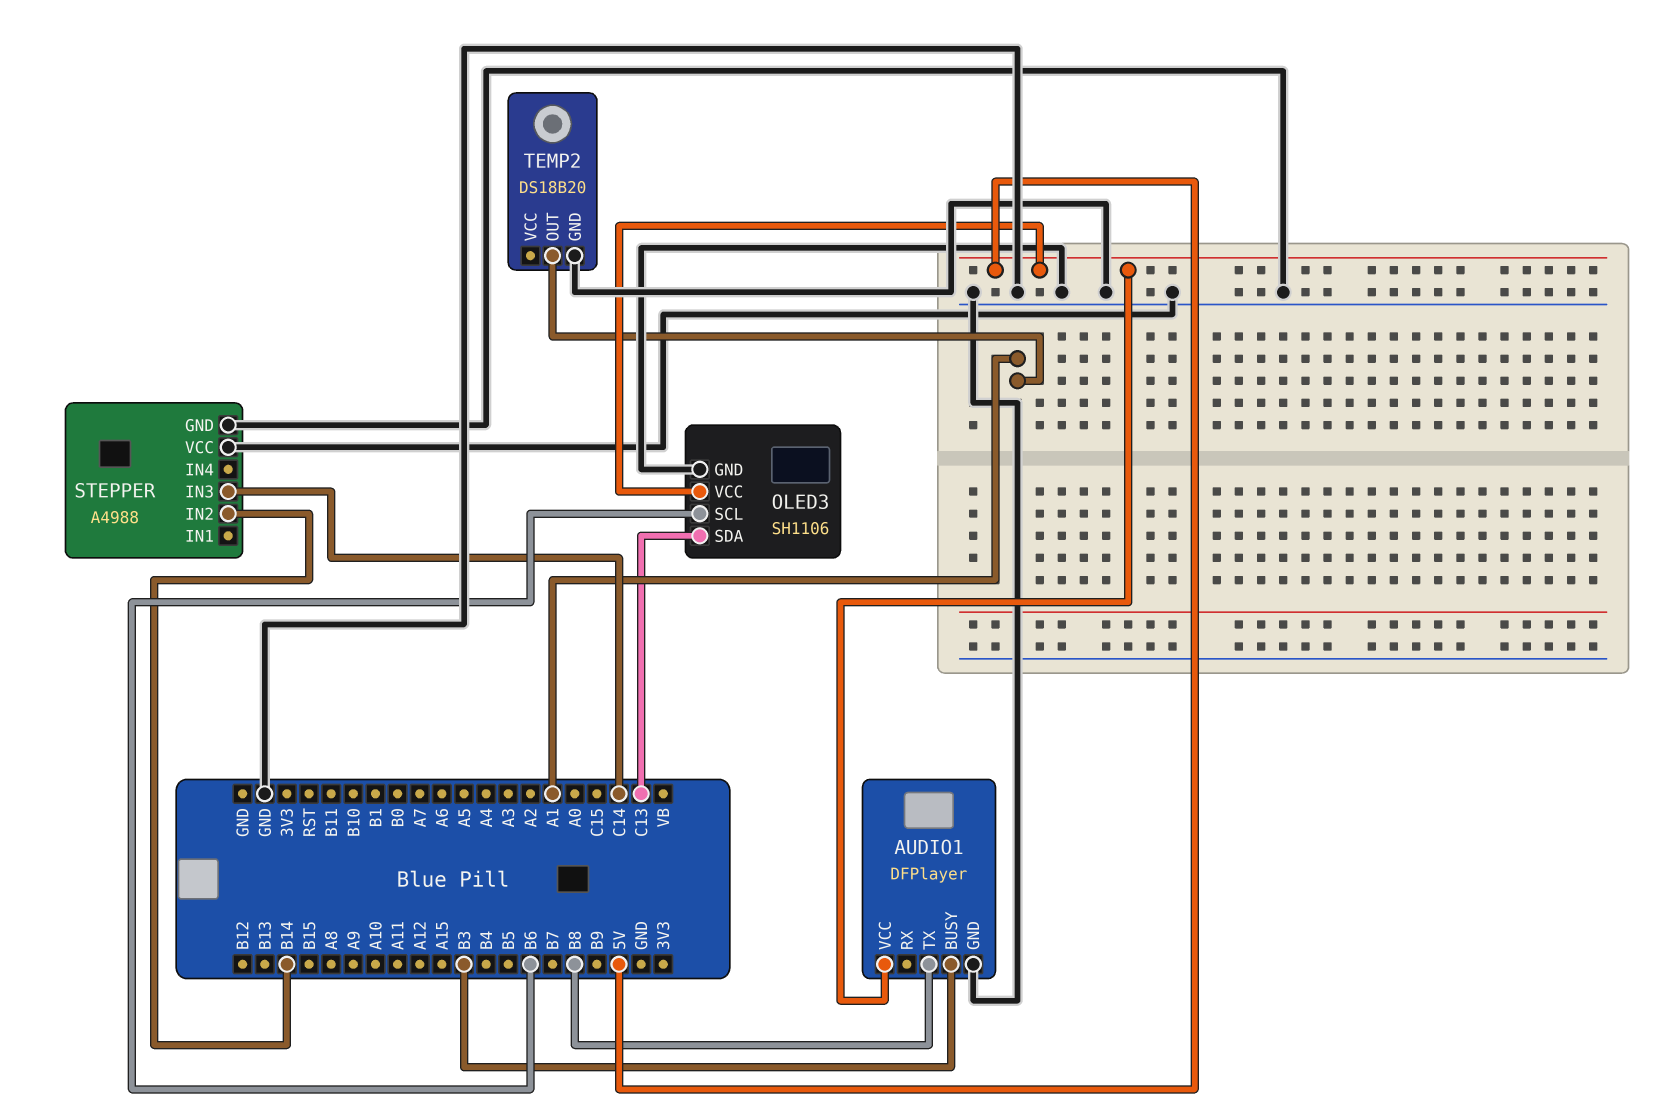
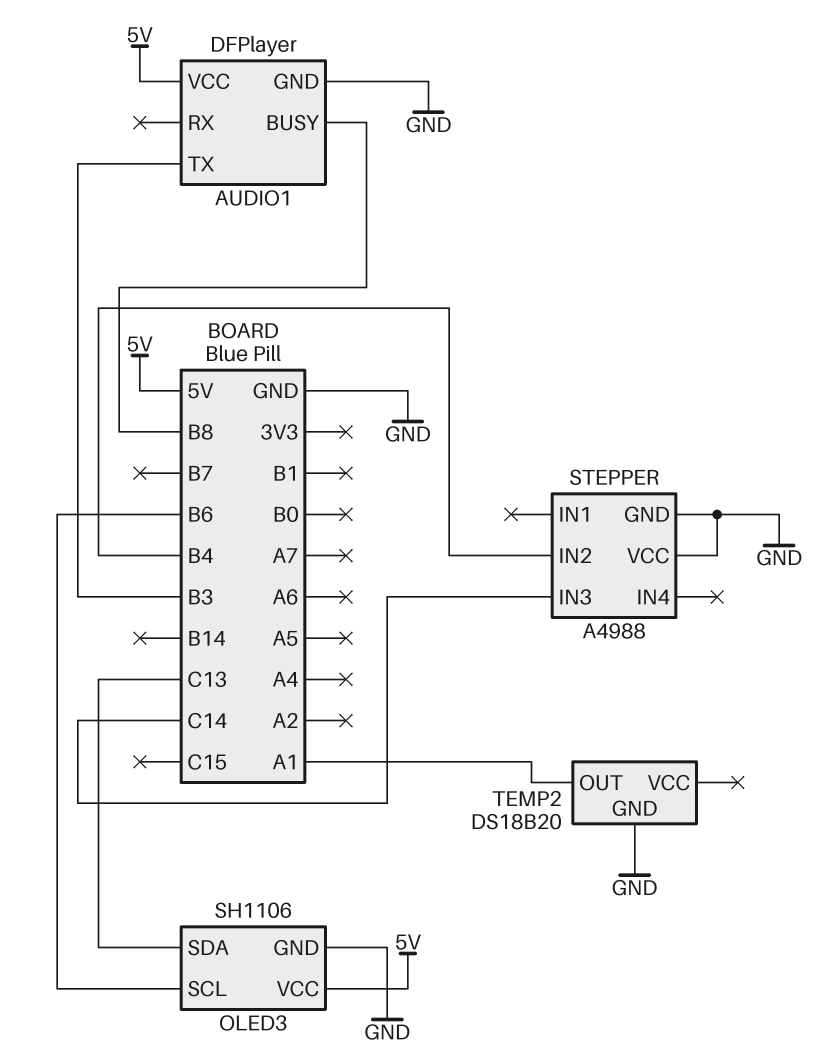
AUDIO1 pin BUSY: B3 -> B8
AUDIO1 pin TX: B8 -> B3
STEPPER pin IN2: B14 -> B4

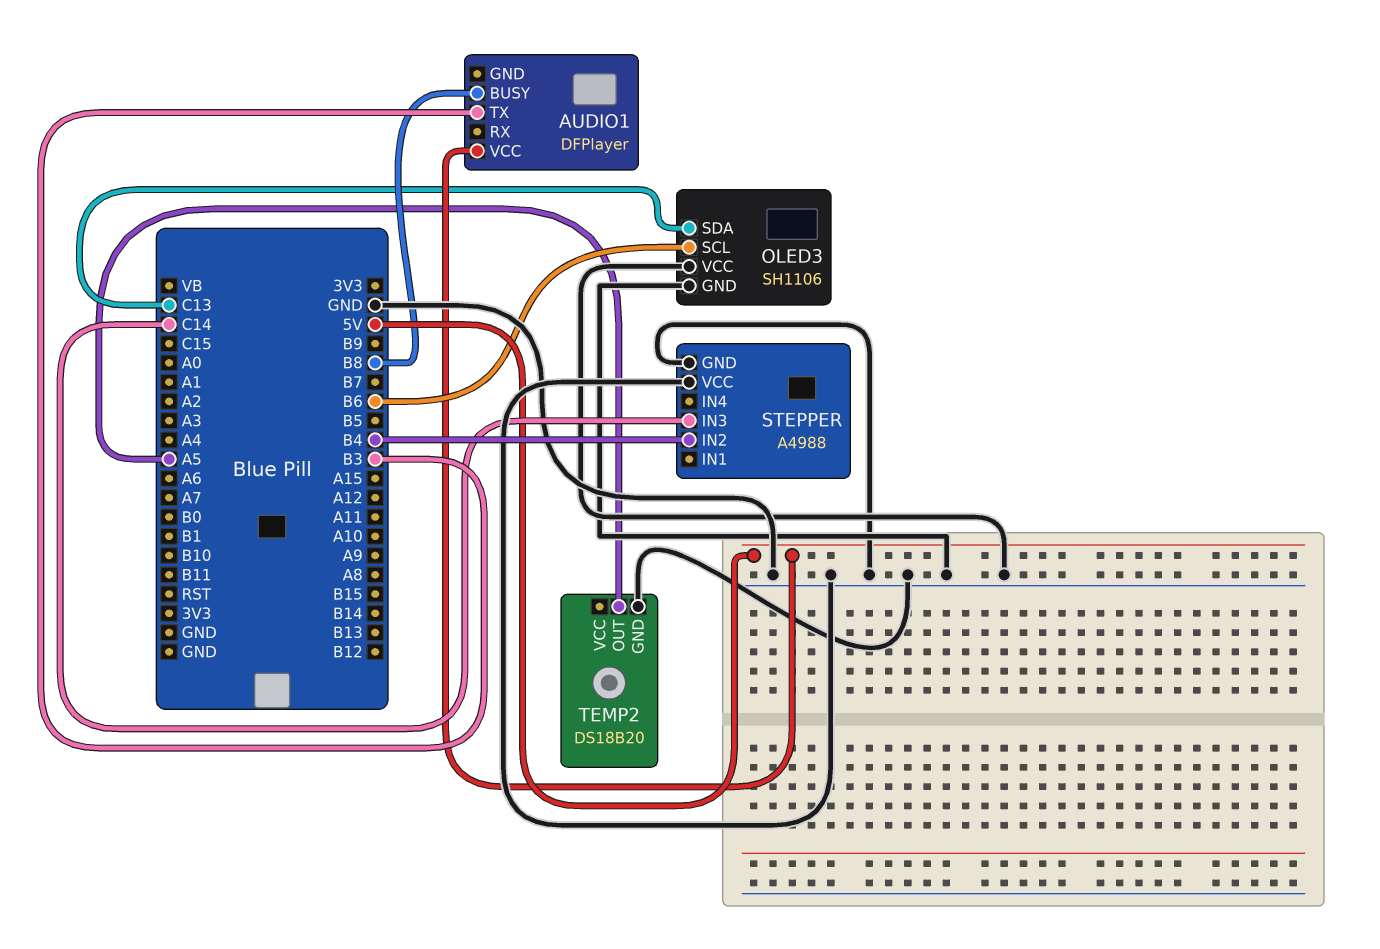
AUDIO1 pin GND: GND -> none
OLED3 pin VCC: 5V -> GND
TEMP2 pin OUT: A1 -> A5

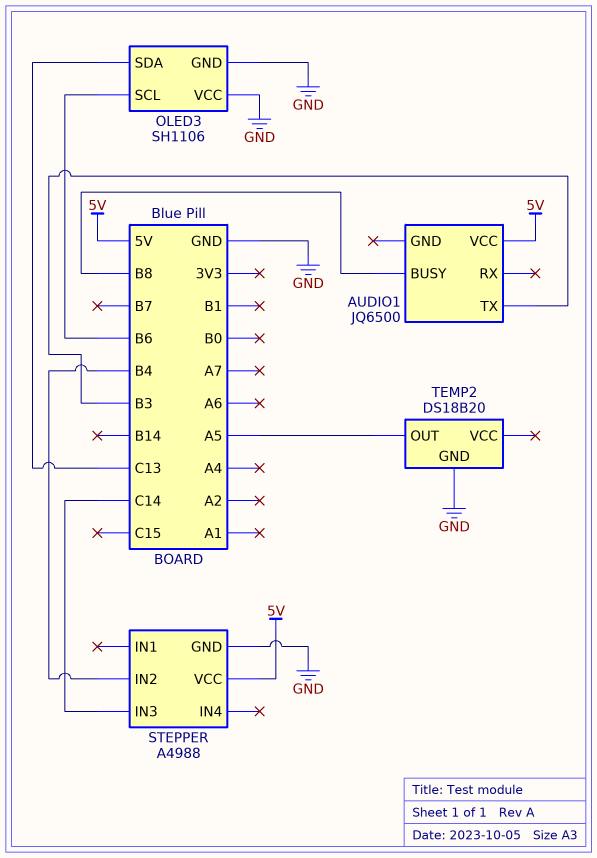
AUDIO1: DFPlayer -> JQ6500
STEPPER pin VCC: GND -> 5V

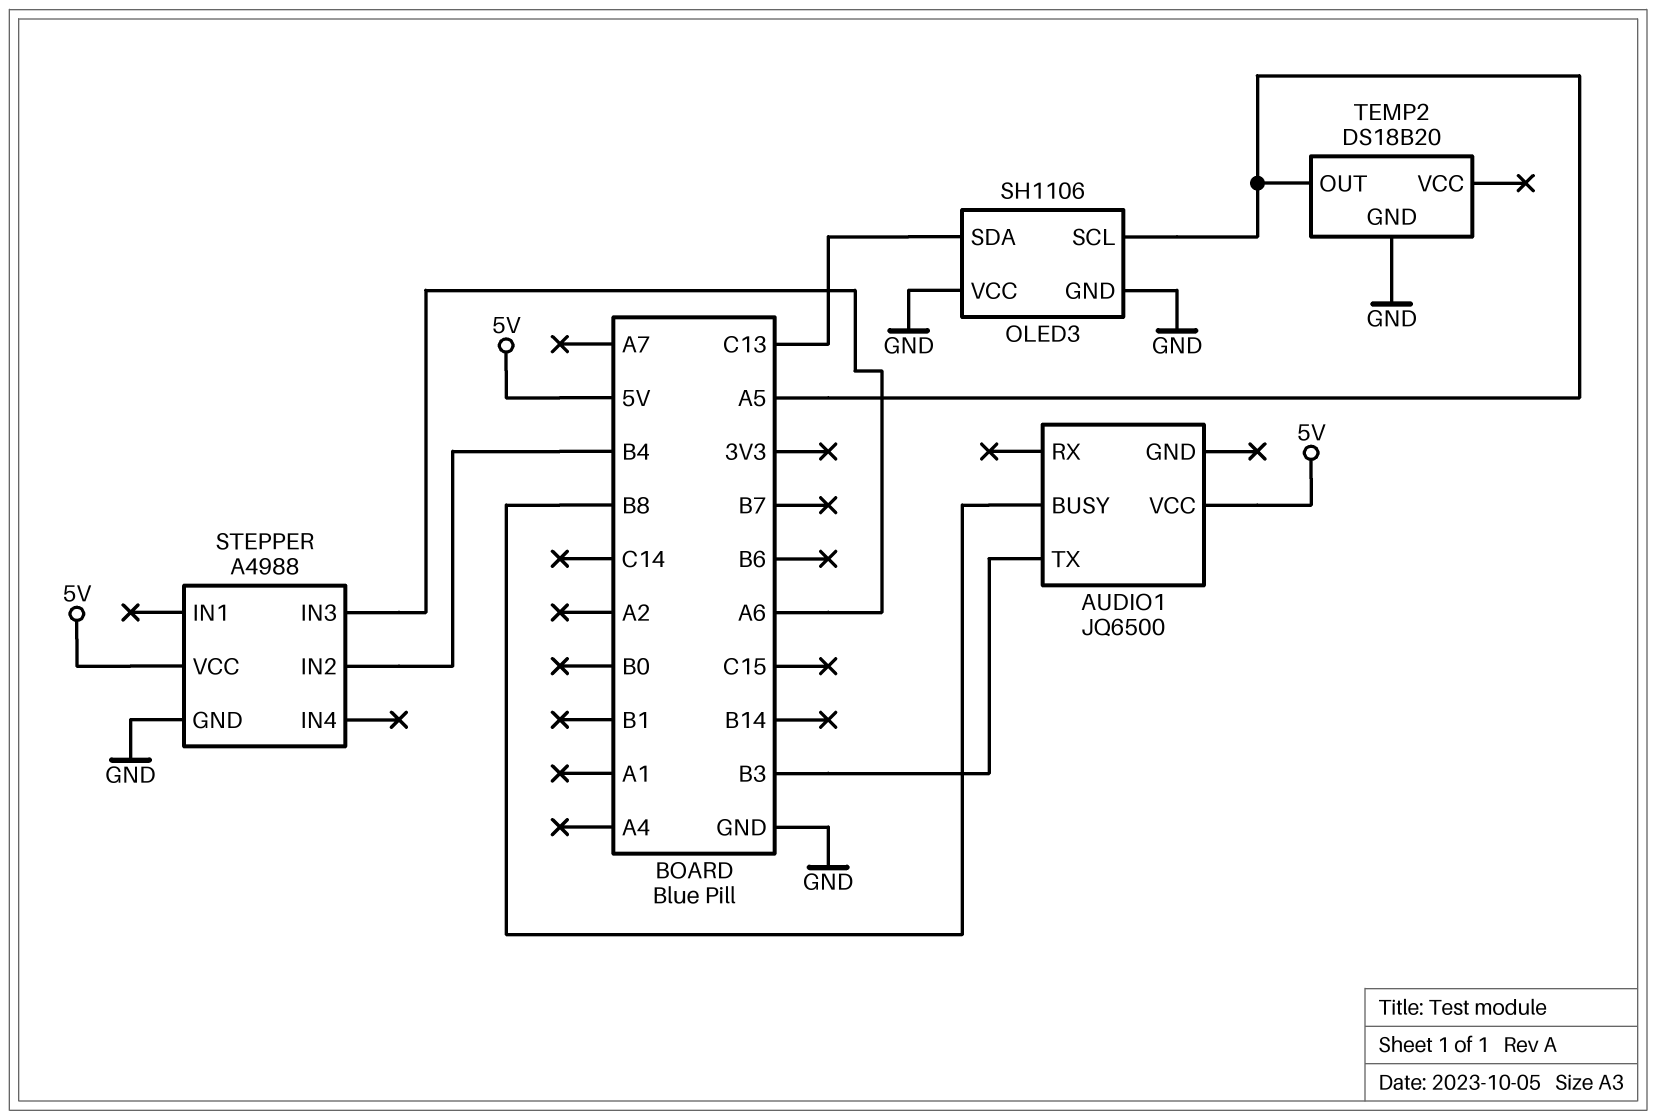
OLED3 pin SCL: B6 -> A5
STEPPER pin IN3: C14 -> A6

